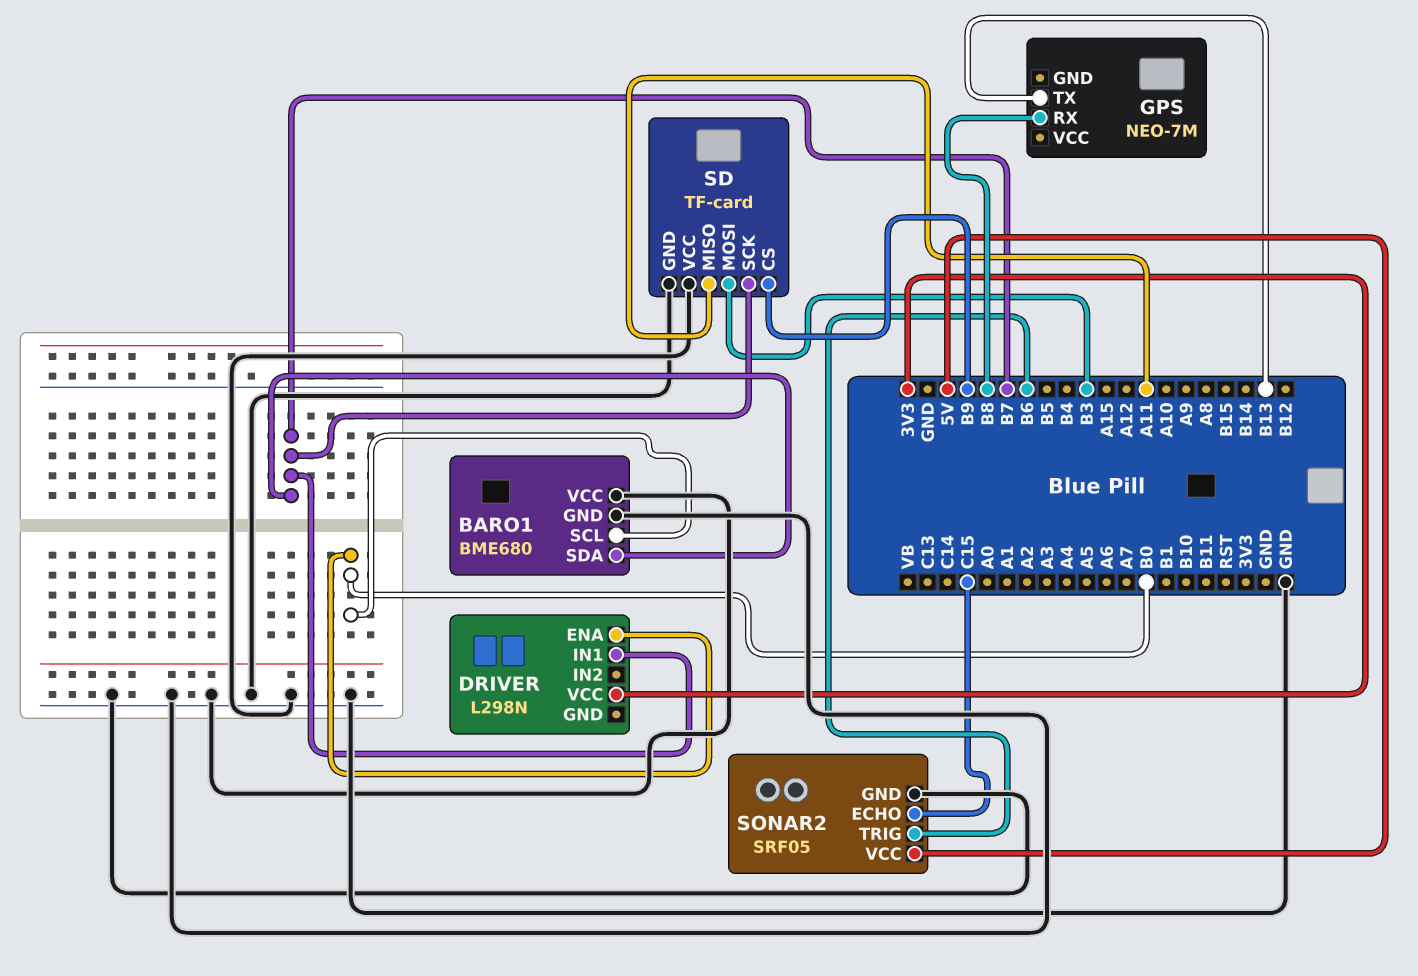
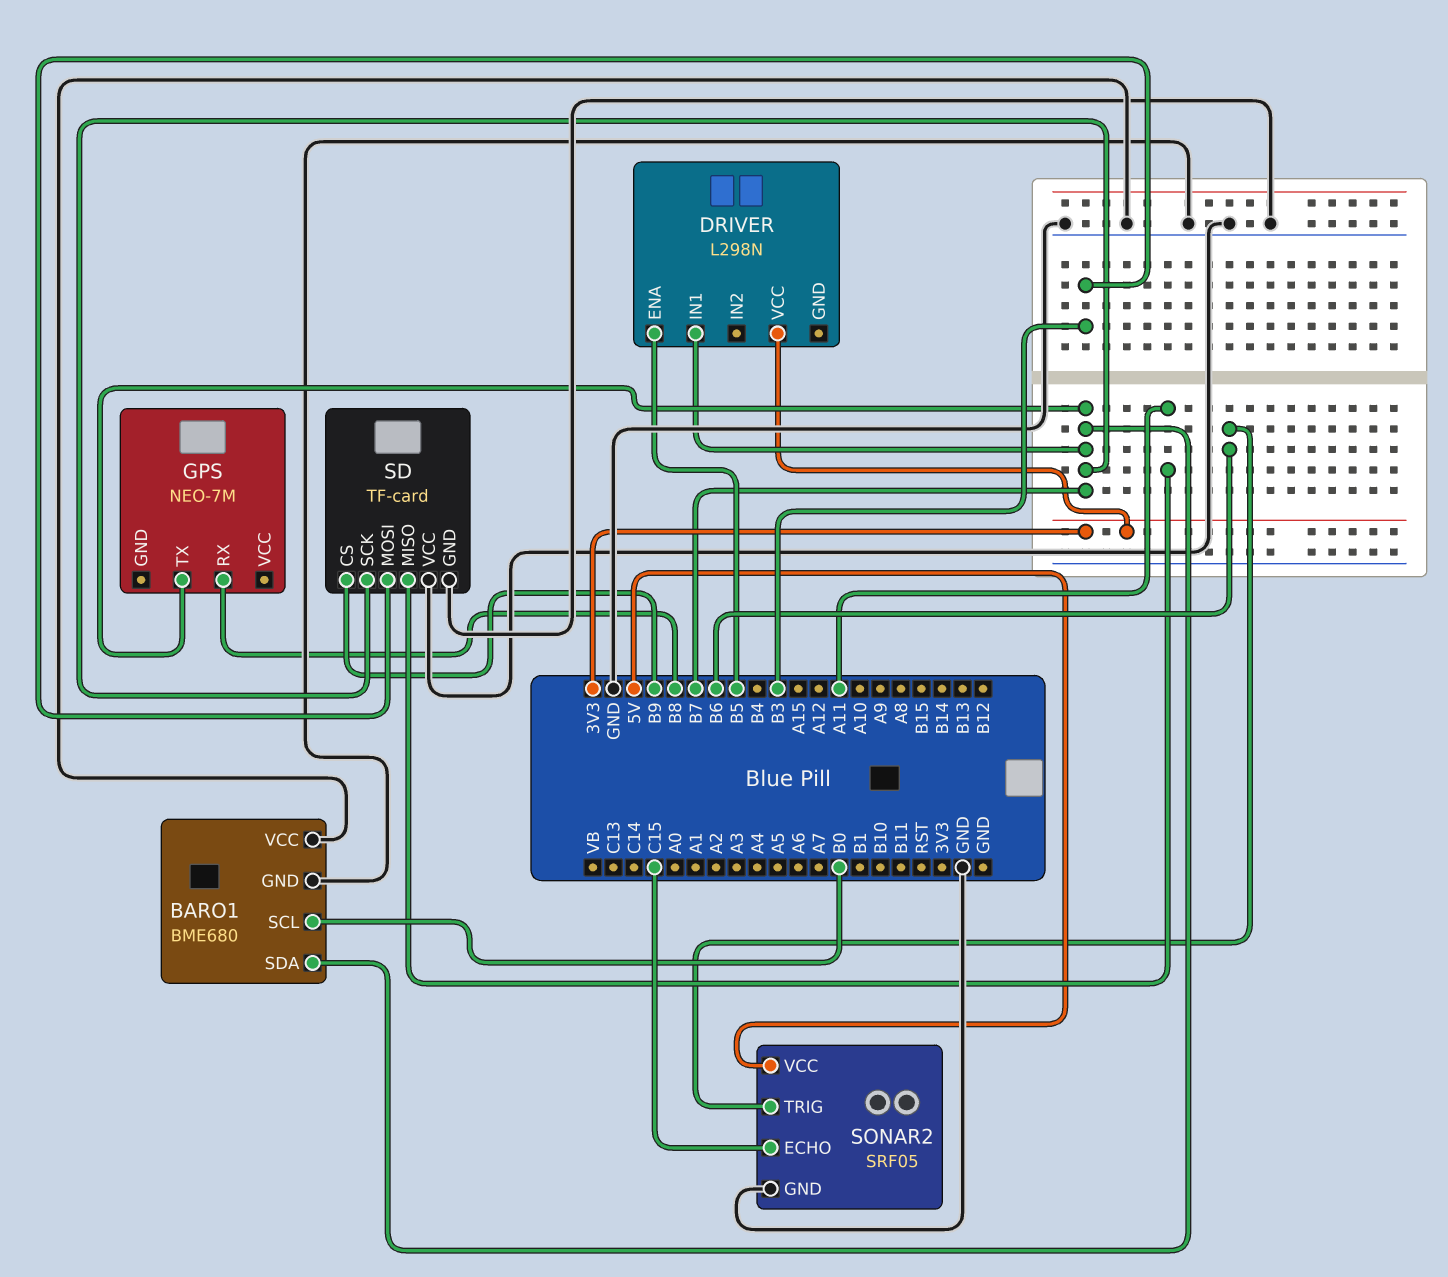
DRIVER pin ENA: B0 -> B5
GPS pin TX: B13 -> B7

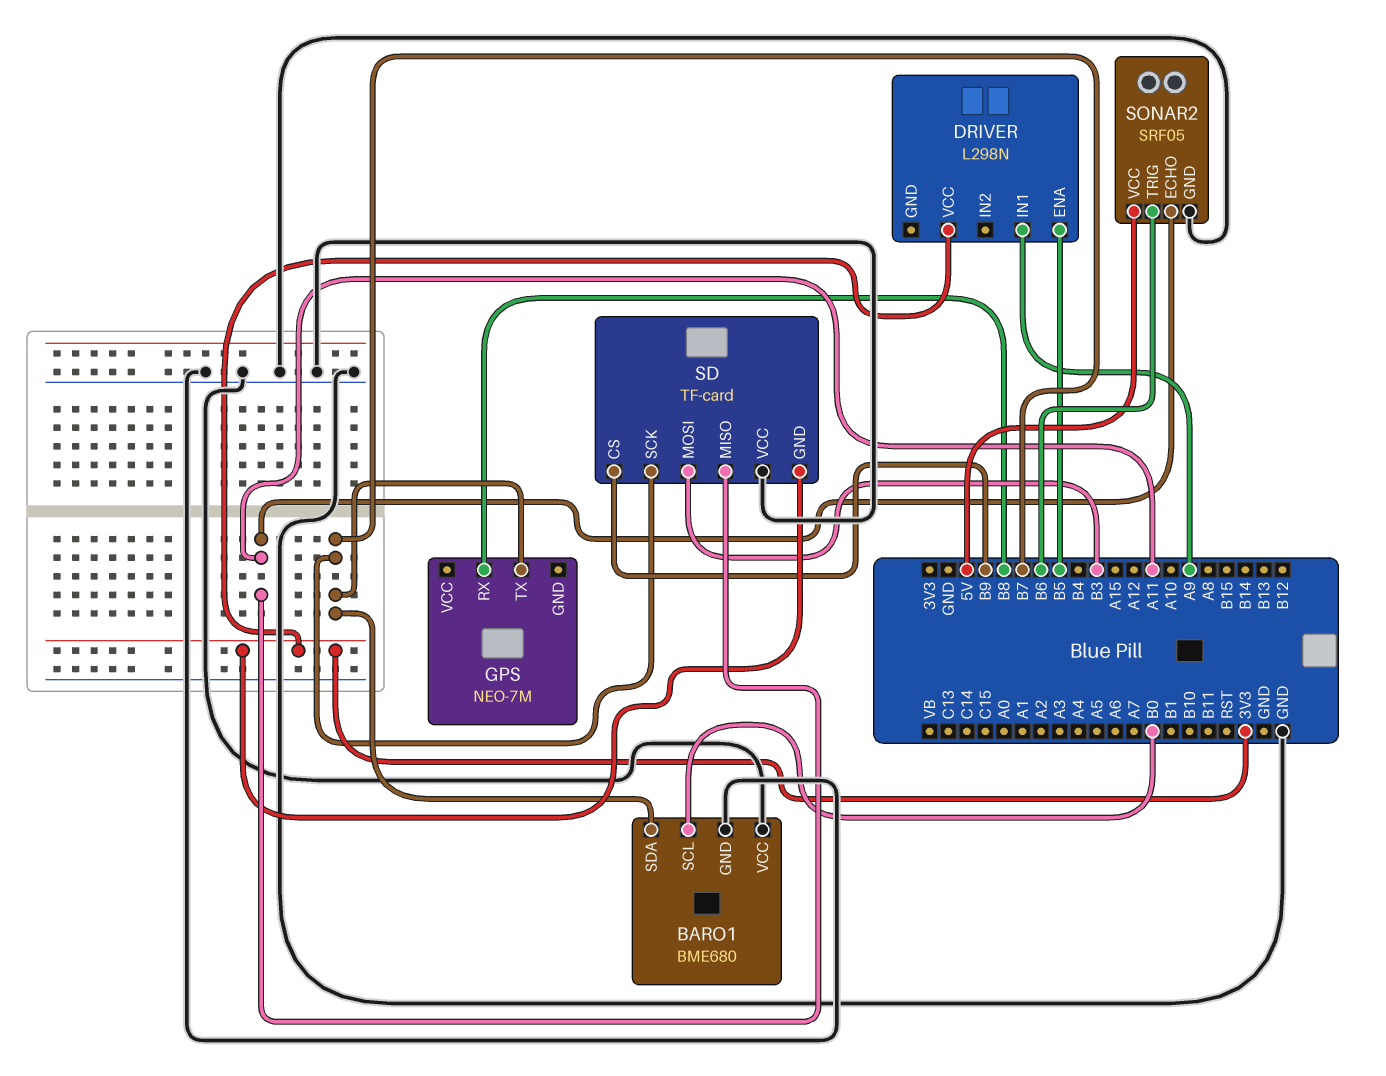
DRIVER pin IN1: B7 -> A9
SD pin GND: GND -> 3V3
SONAR2 pin ECHO: C15 -> A11

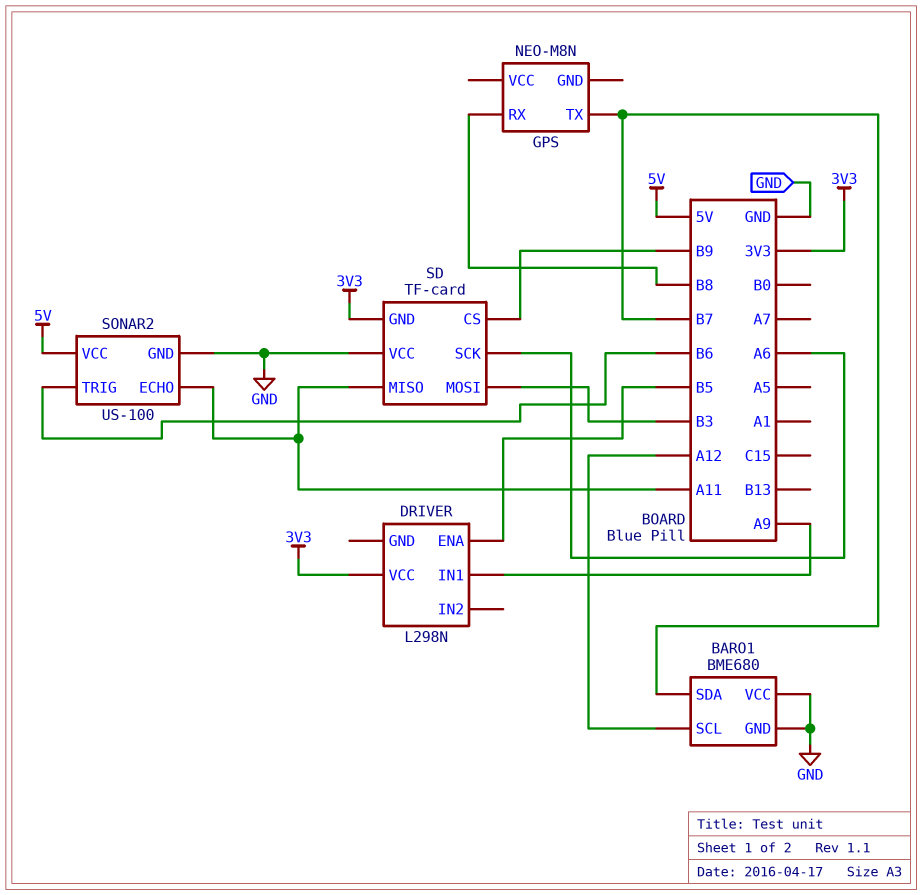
BARO1 pin SCL: B0 -> A12
GPS: NEO-7M -> NEO-M8N
SD pin SCK: B7 -> A6
SONAR2: SRF05 -> US-100

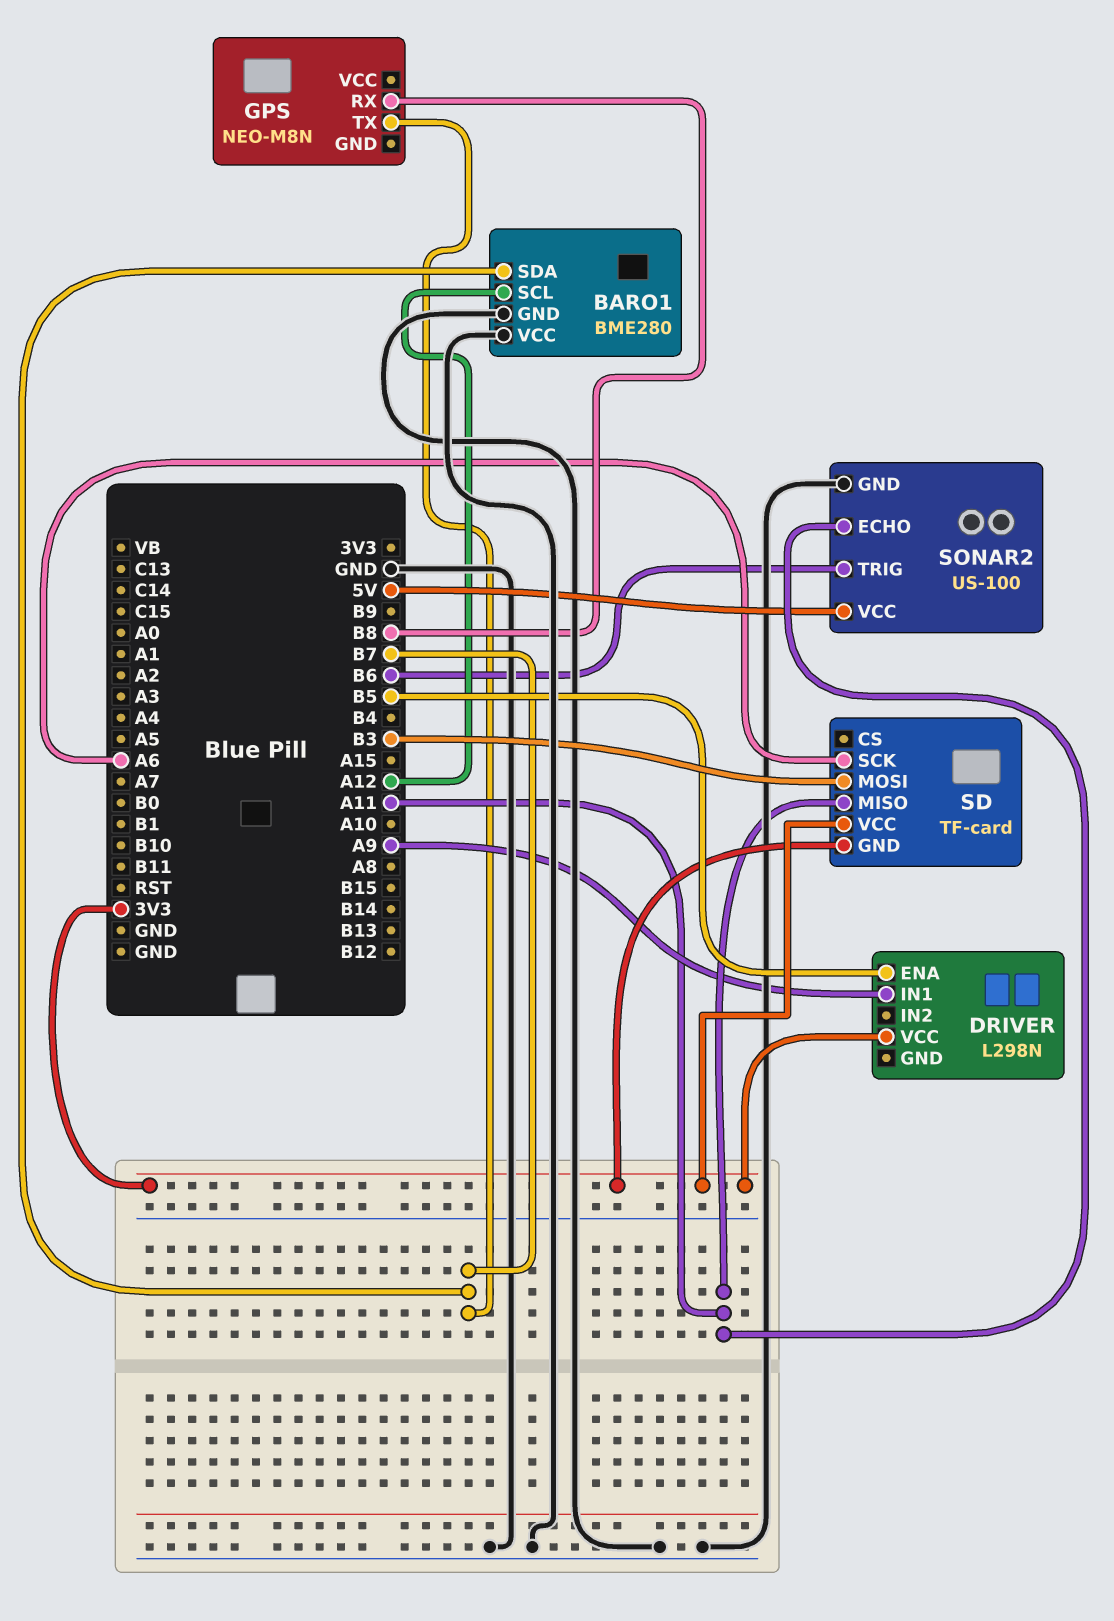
BARO1: BME680 -> BME280
SD pin CS: B9 -> none
SD pin VCC: GND -> 3V3

